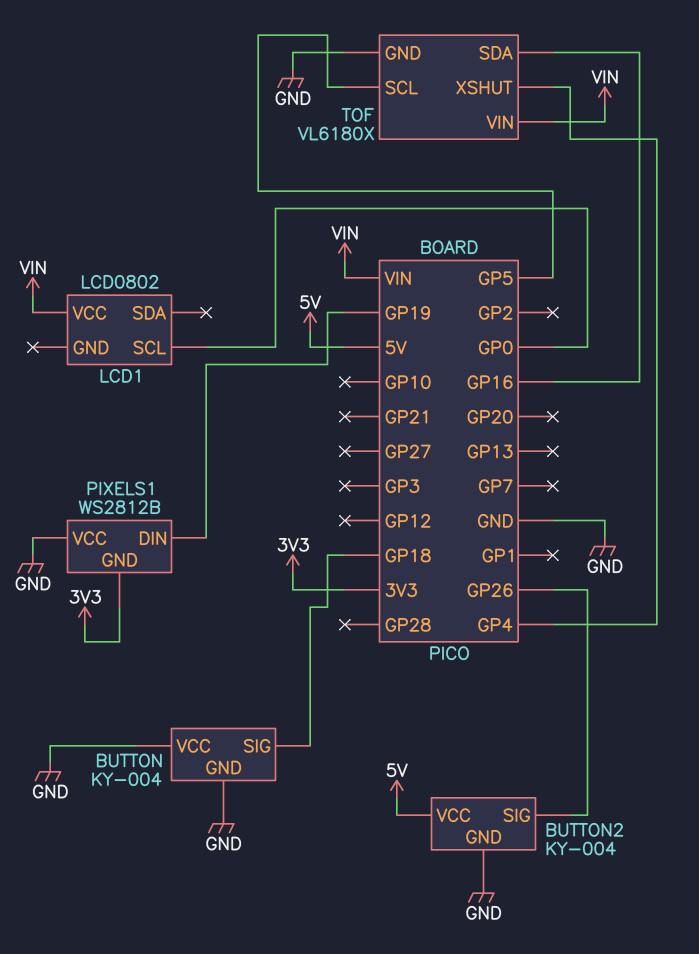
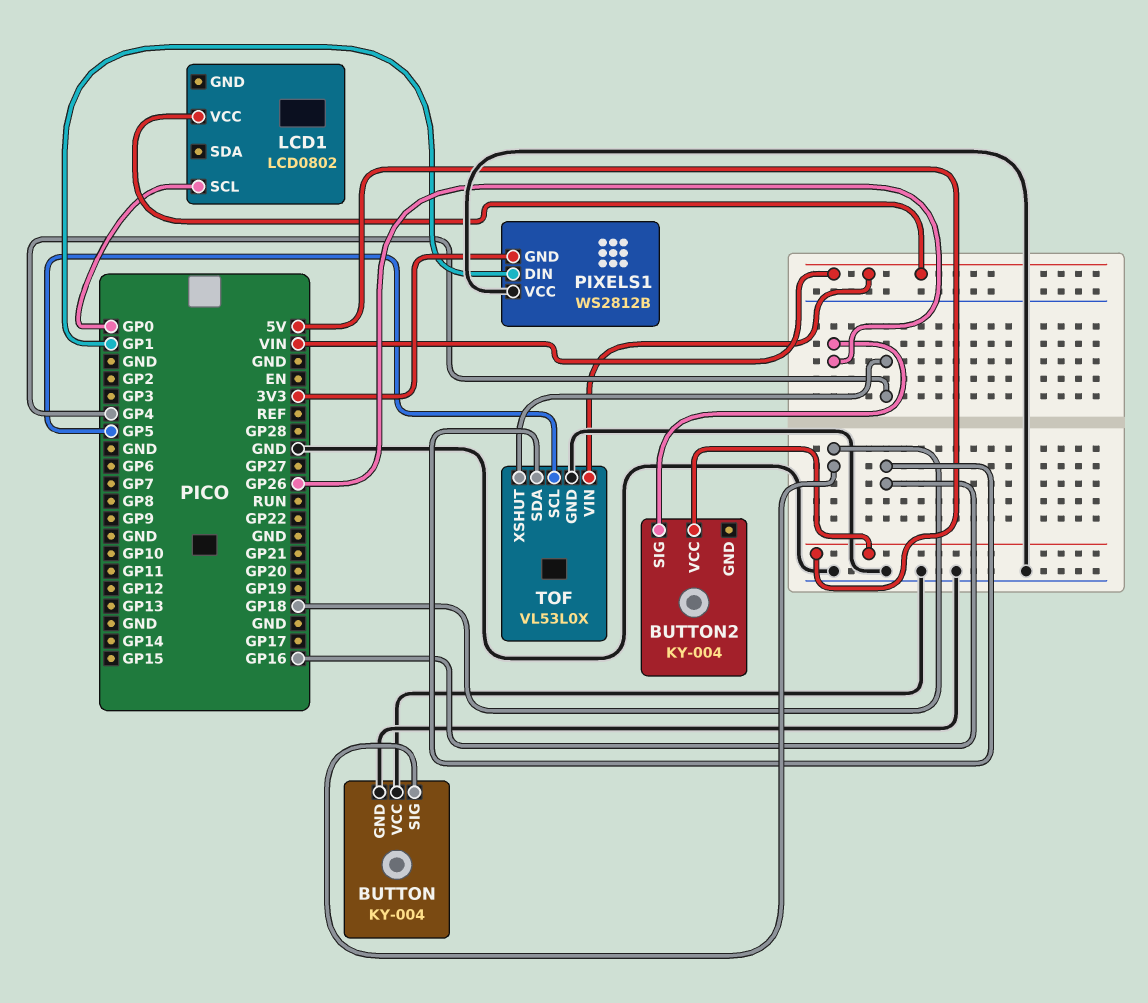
BUTTON2 pin GND: GND -> none
PIXELS1 pin DIN: GP19 -> GP1
TOF: VL6180X -> VL53L0X

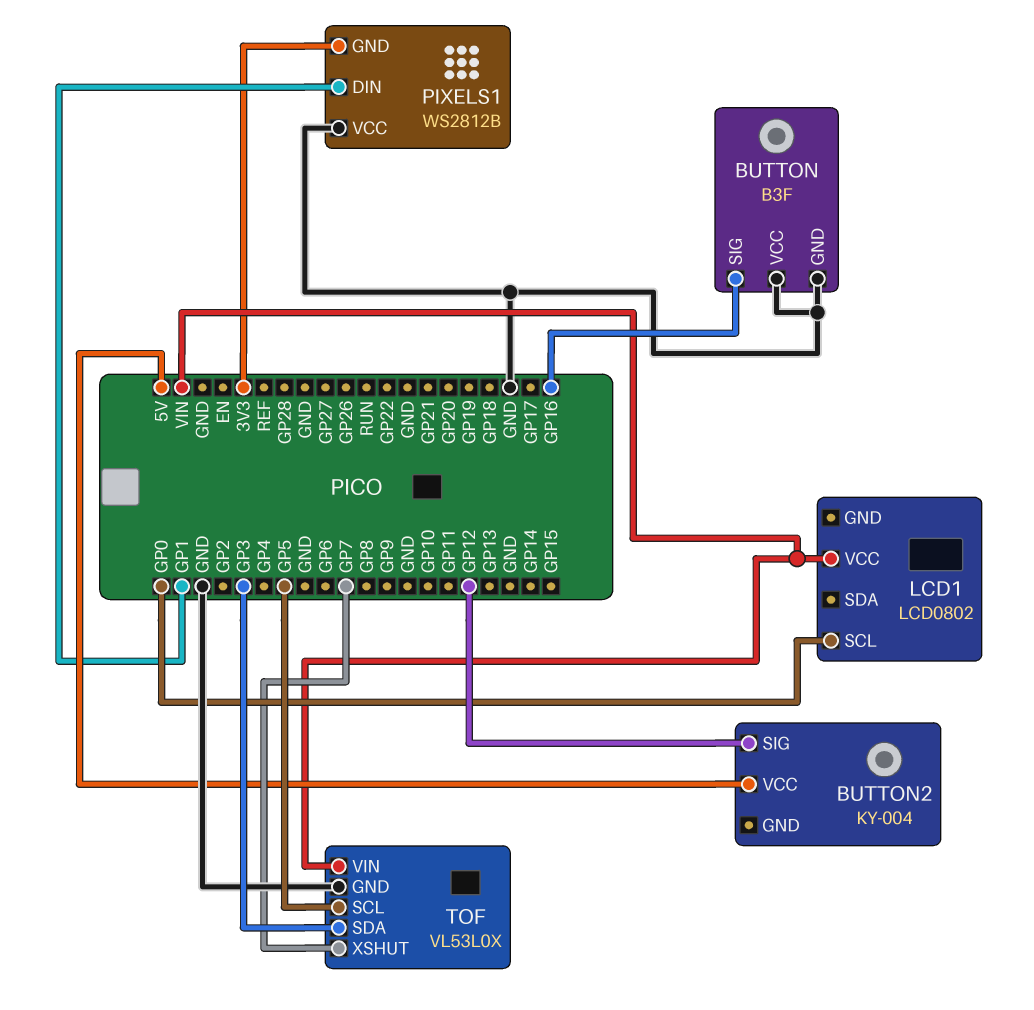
BUTTON: KY-004 -> B3F
BUTTON pin SIG: GP18 -> GP16
BUTTON2 pin SIG: GP26 -> GP12
TOF pin SDA: GP16 -> GP3
TOF pin XSHUT: GP4 -> GP7

